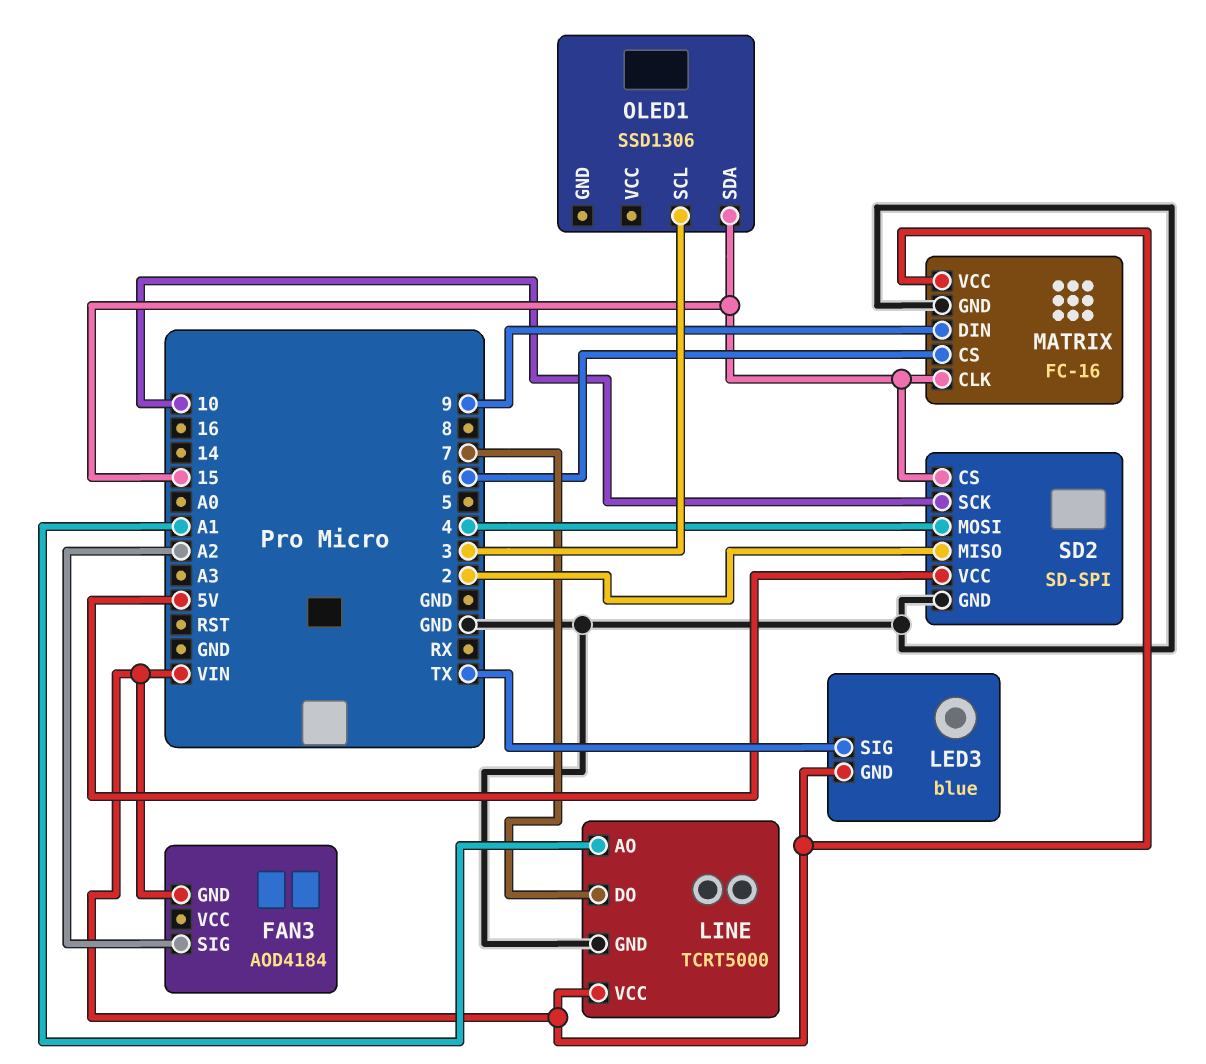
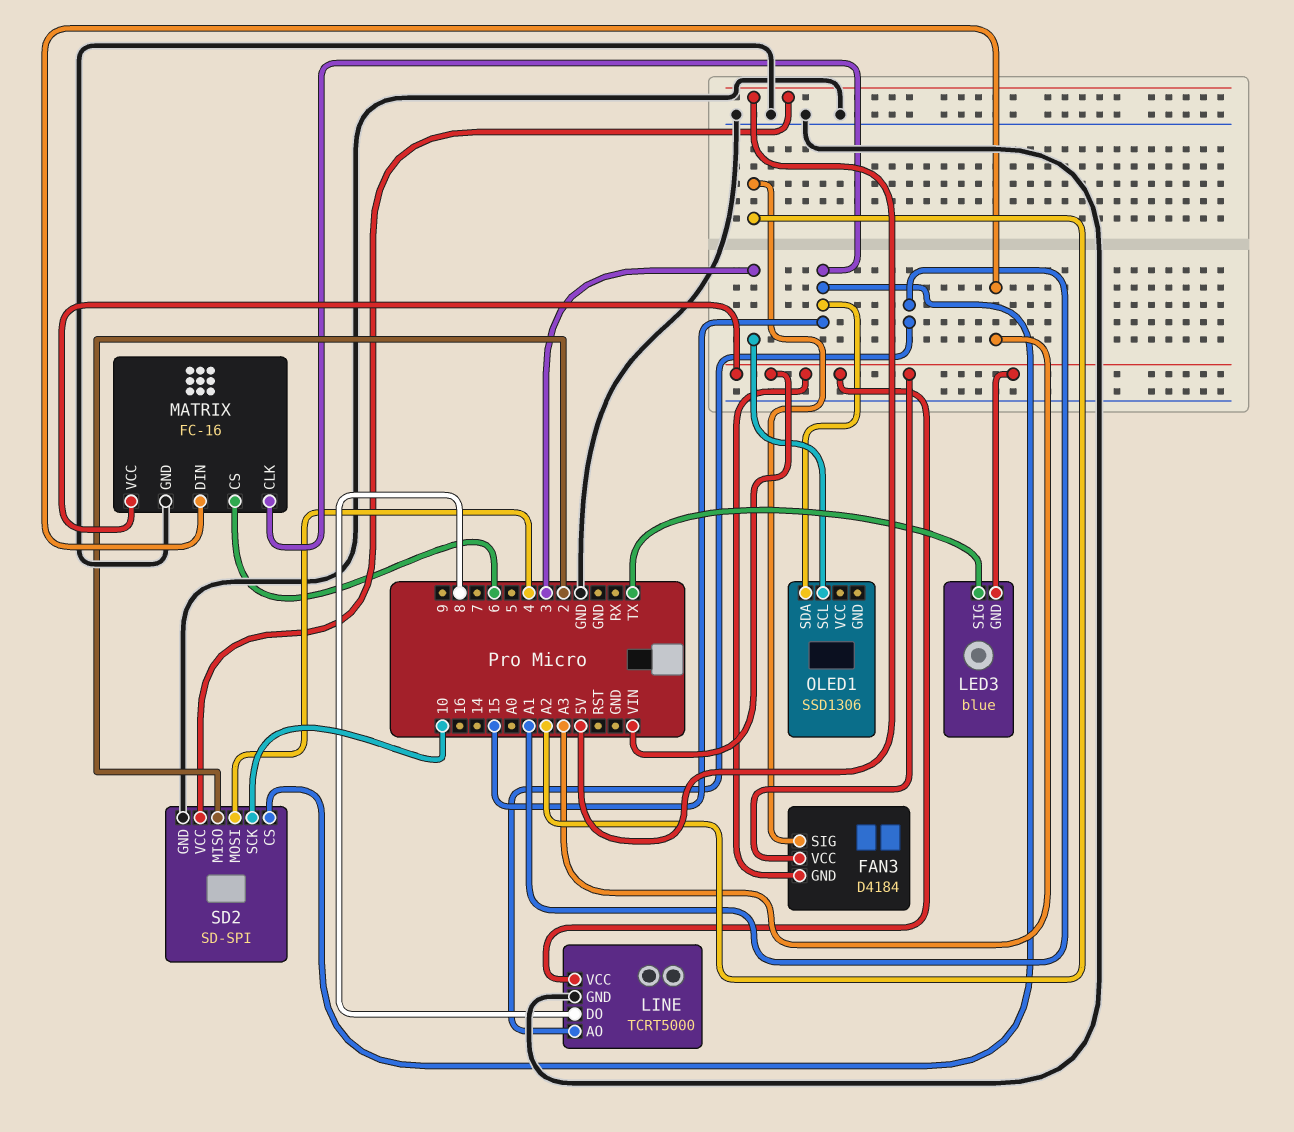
FAN3: AOD4184 -> D4184
FAN3 pin VCC: none -> VIN
LINE pin DO: 7 -> 8
MATRIX pin DIN: 9 -> A3

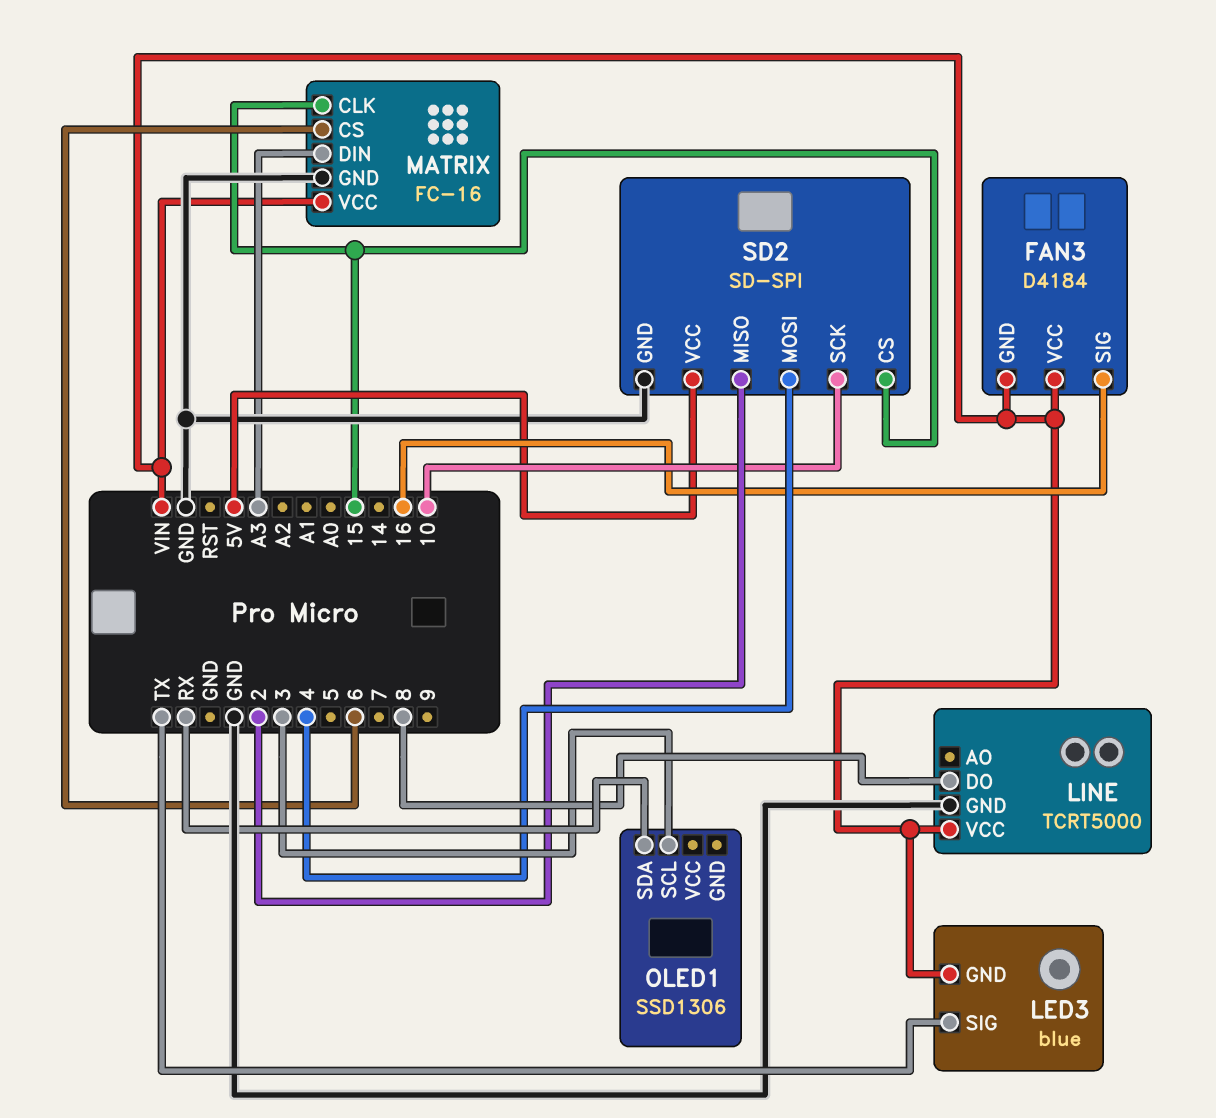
FAN3 pin SIG: A2 -> 16
LINE pin AO: A1 -> none
OLED1 pin SDA: 15 -> RX

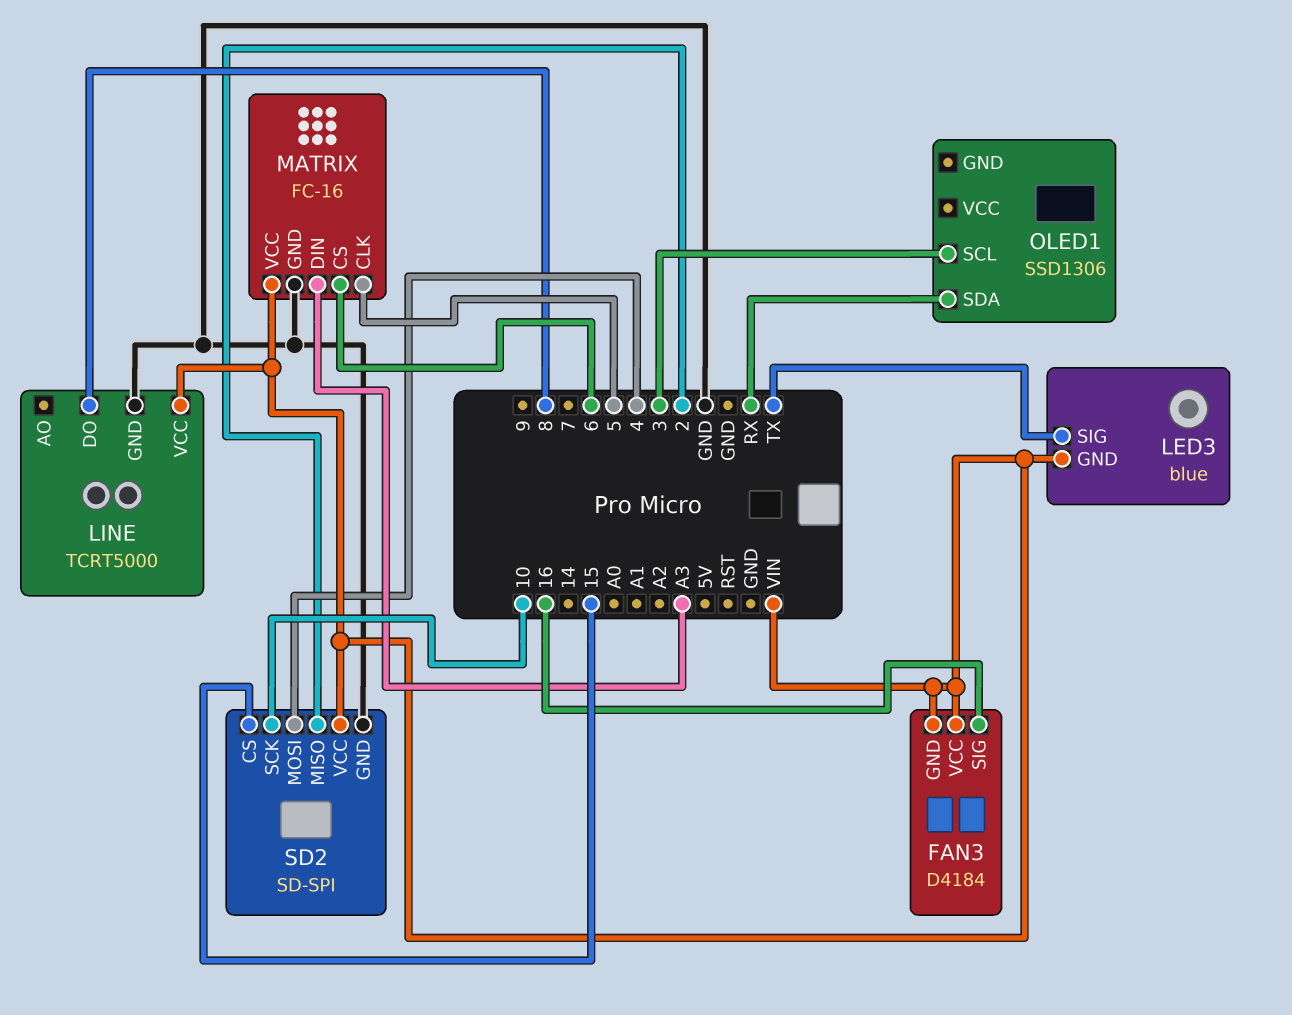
MATRIX pin CLK: 15 -> 5
SD2 pin VCC: 5V -> VIN

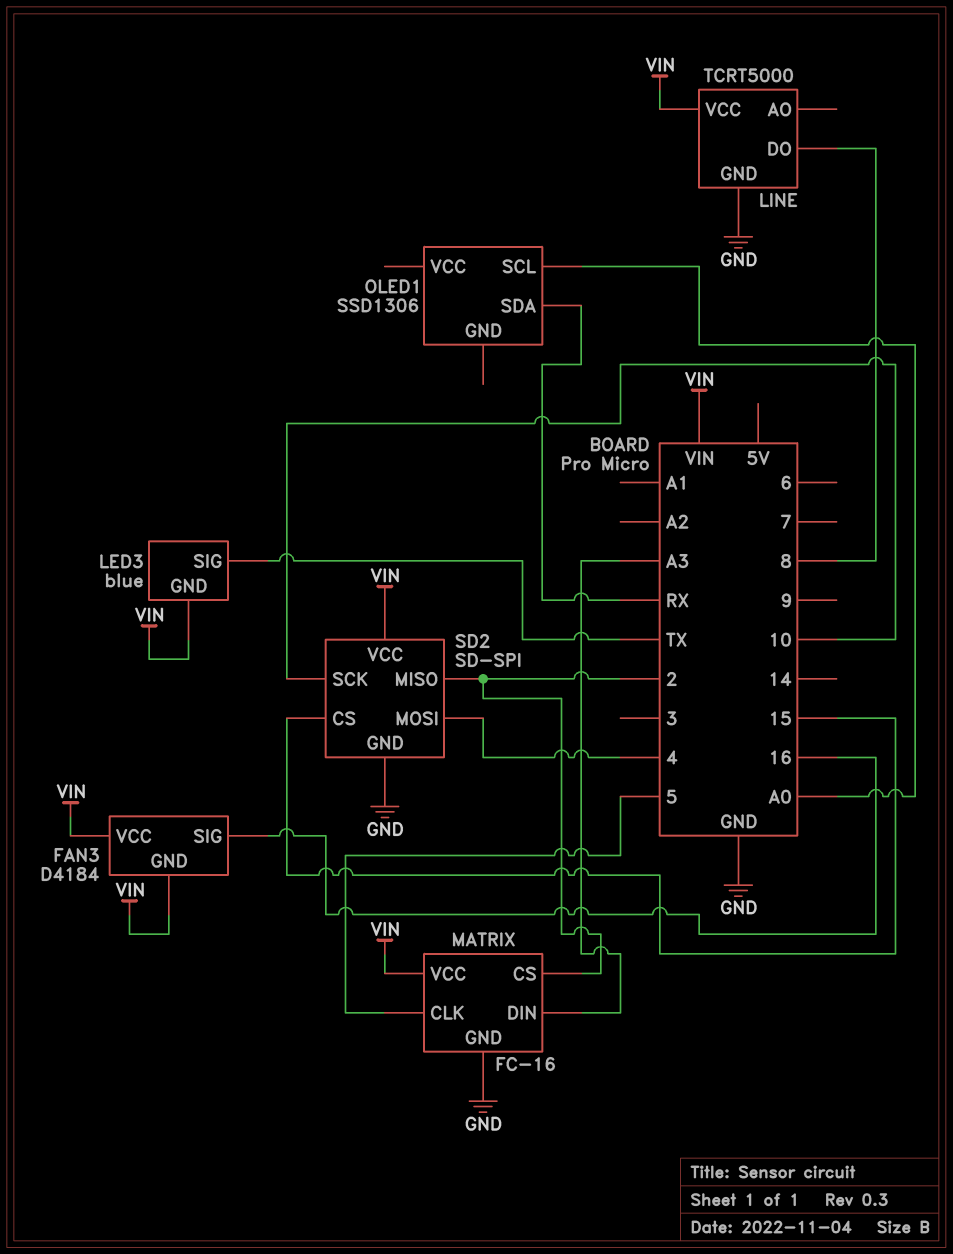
MATRIX pin CS: 6 -> 2
OLED1 pin SCL: 3 -> A0

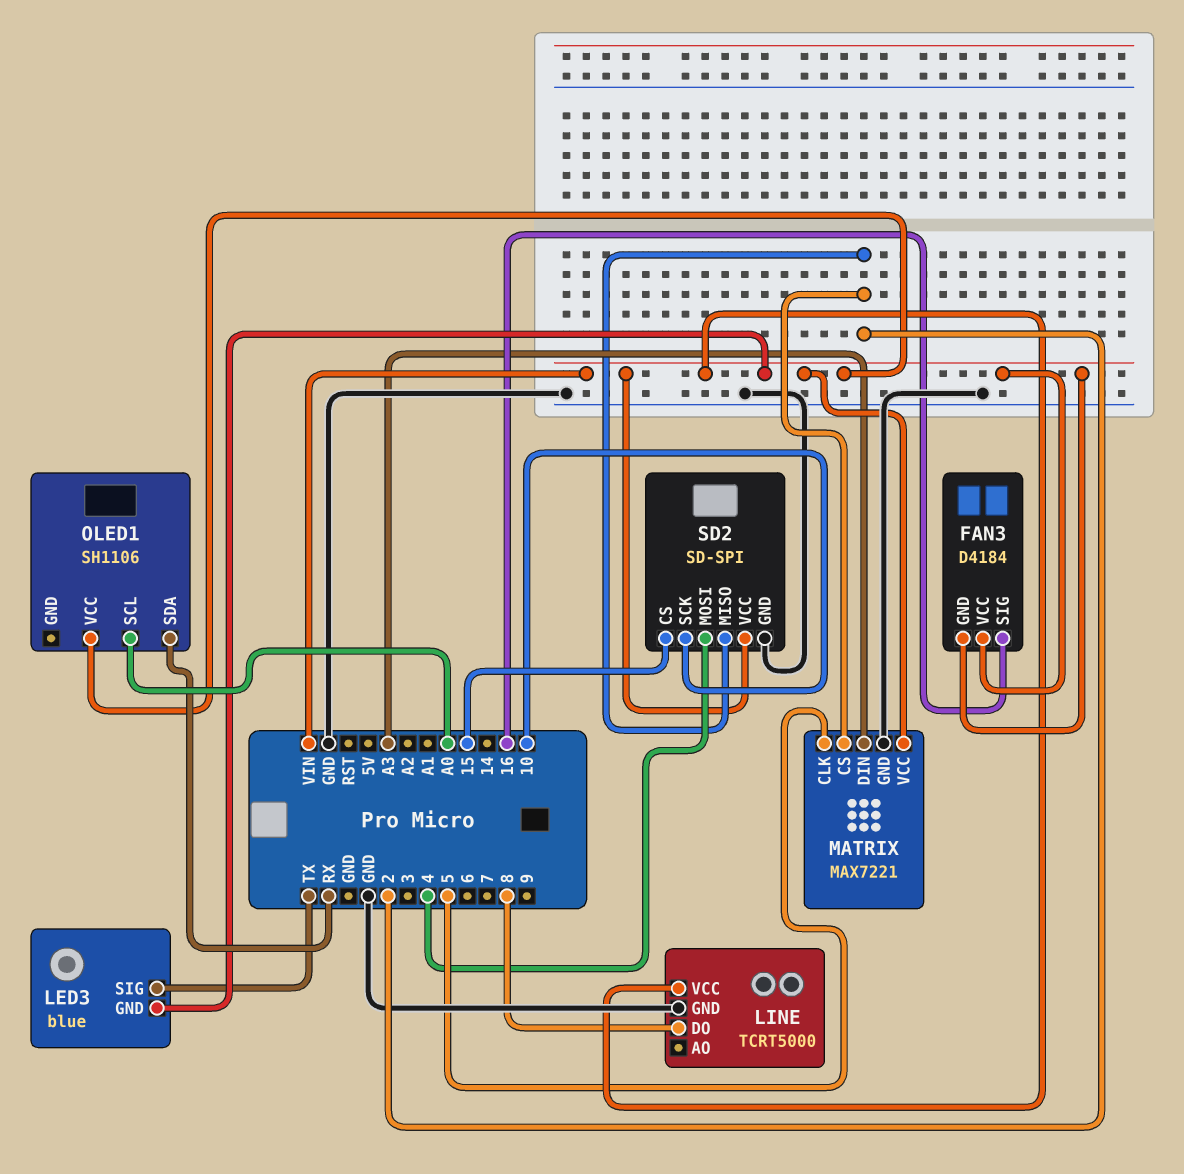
MATRIX: FC-16 -> MAX7221
OLED1: SSD1306 -> SH1106
OLED1 pin VCC: none -> VIN

